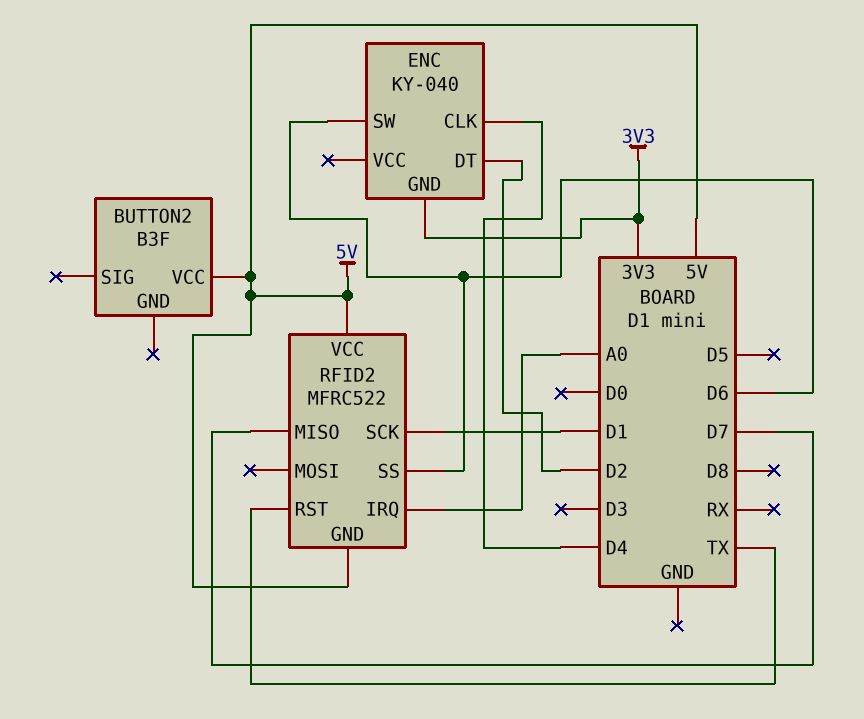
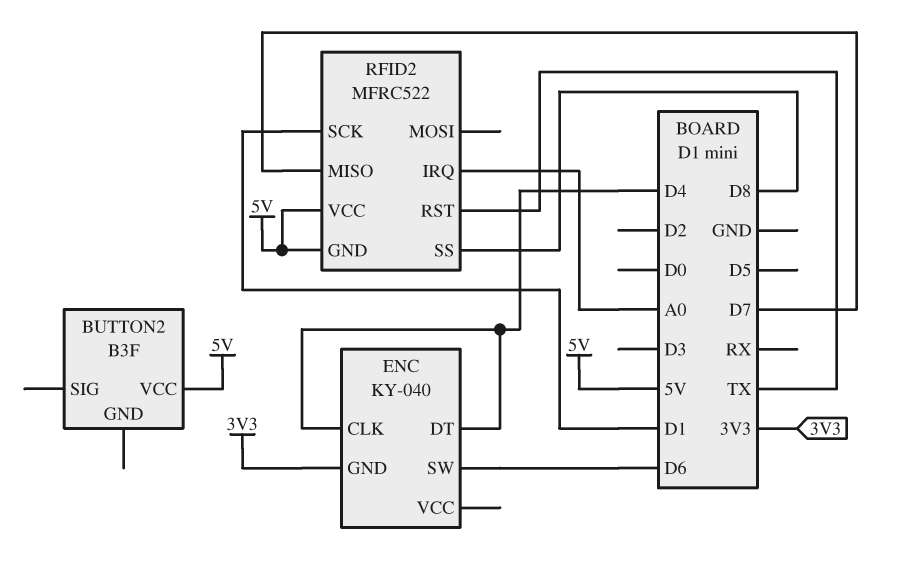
ENC pin DT: D2 -> D4
RFID2 pin SS: D6 -> D8

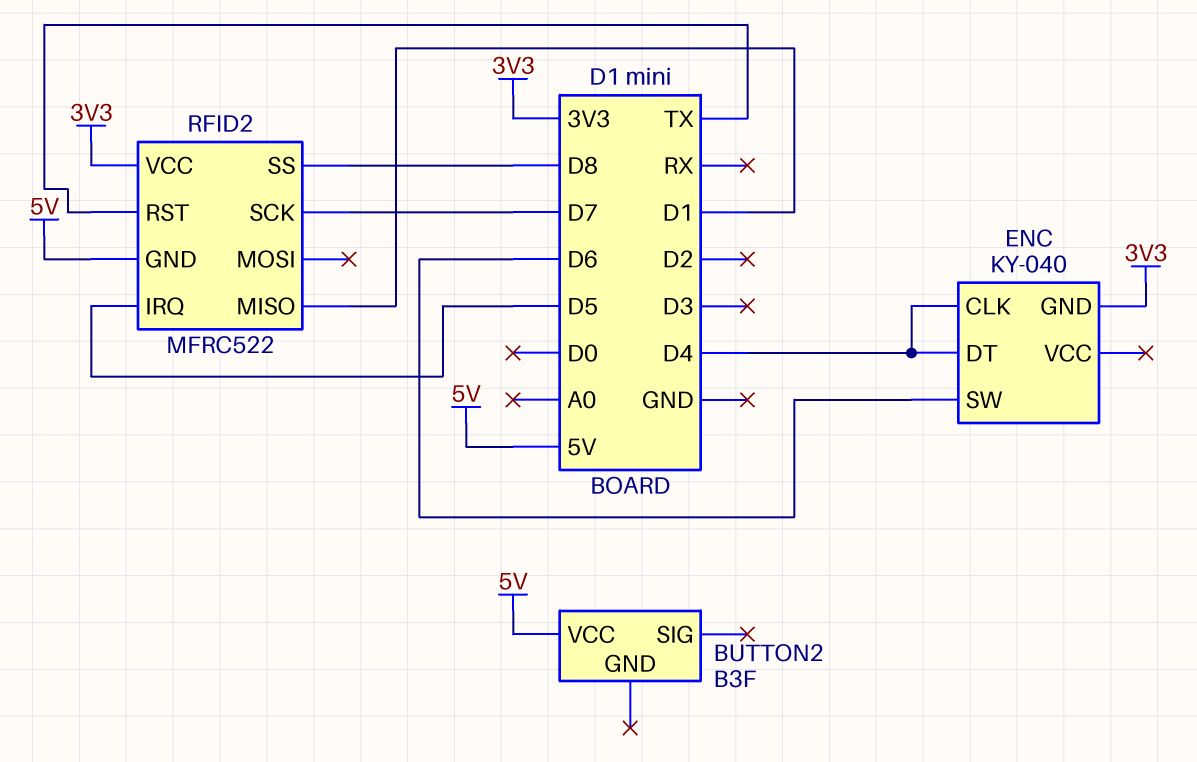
RFID2 pin IRQ: A0 -> D5
RFID2 pin MISO: D7 -> D1
RFID2 pin SCK: D1 -> D7
RFID2 pin VCC: 5V -> 3V3

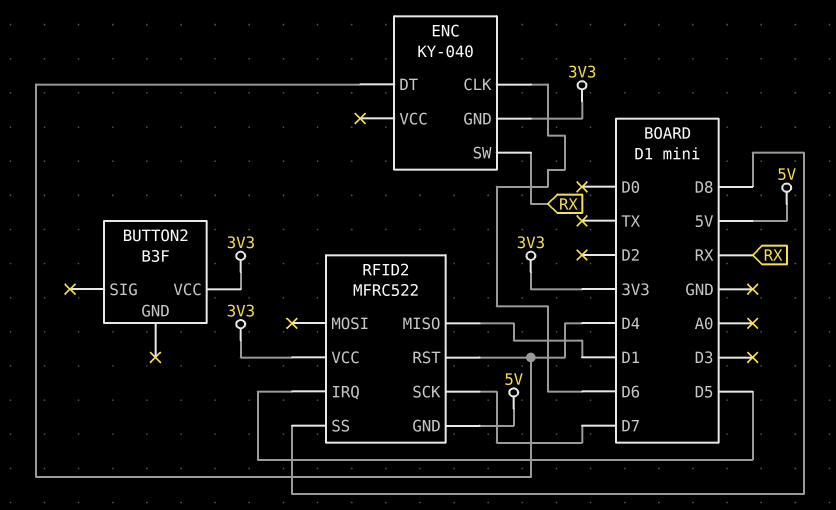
BUTTON2 pin VCC: 5V -> 3V3
ENC pin CLK: D4 -> D6
ENC pin SW: D6 -> RX
RFID2 pin RST: TX -> D4

